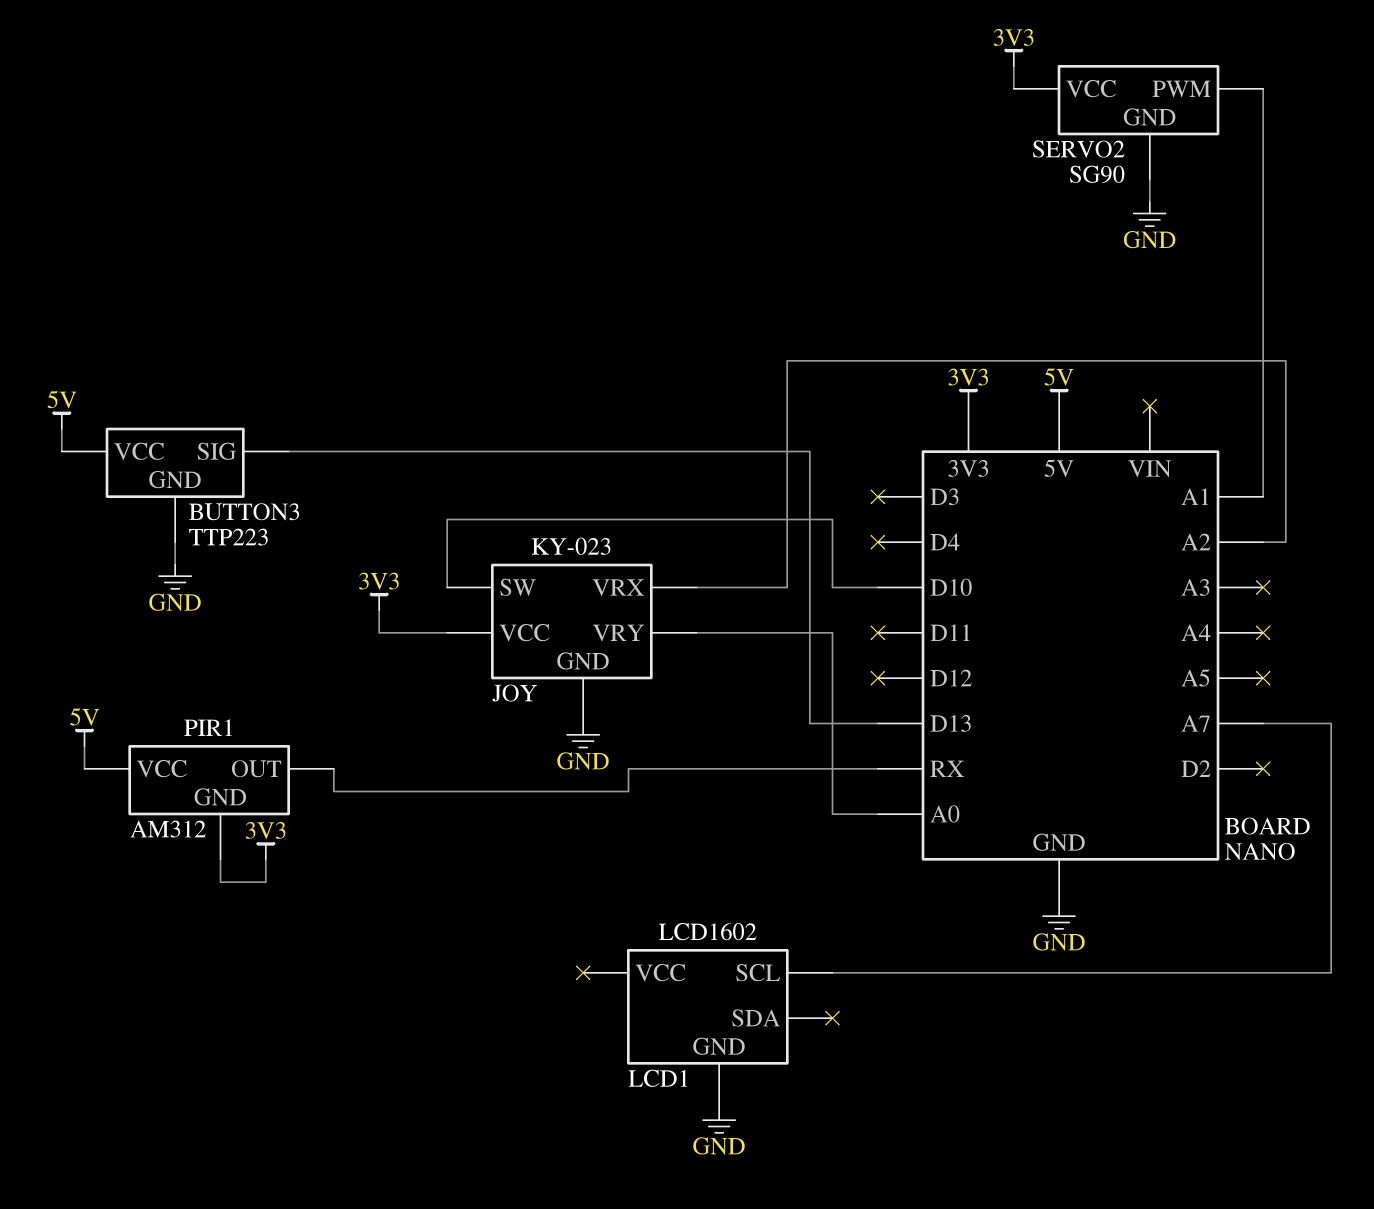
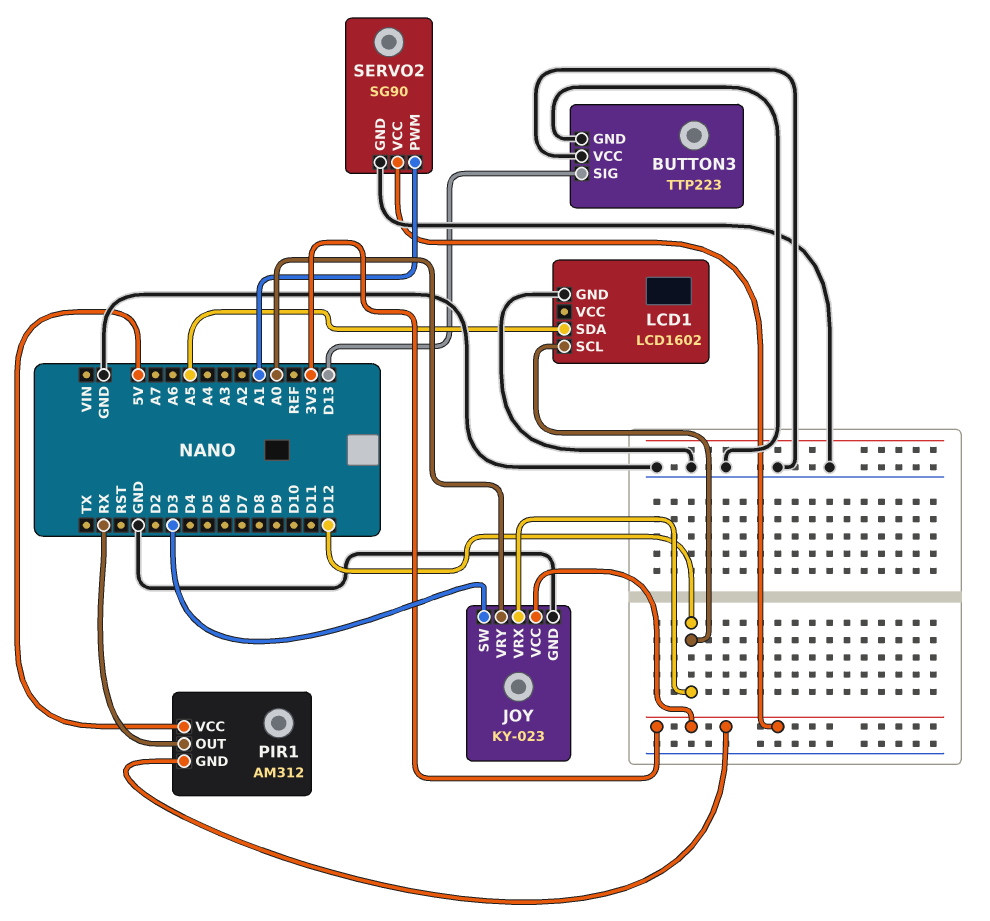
BUTTON3 pin VCC: 5V -> GND
JOY pin SW: D10 -> D3
JOY pin VRX: A2 -> D12
LCD1 pin SCL: A7 -> D12
LCD1 pin SDA: none -> A5

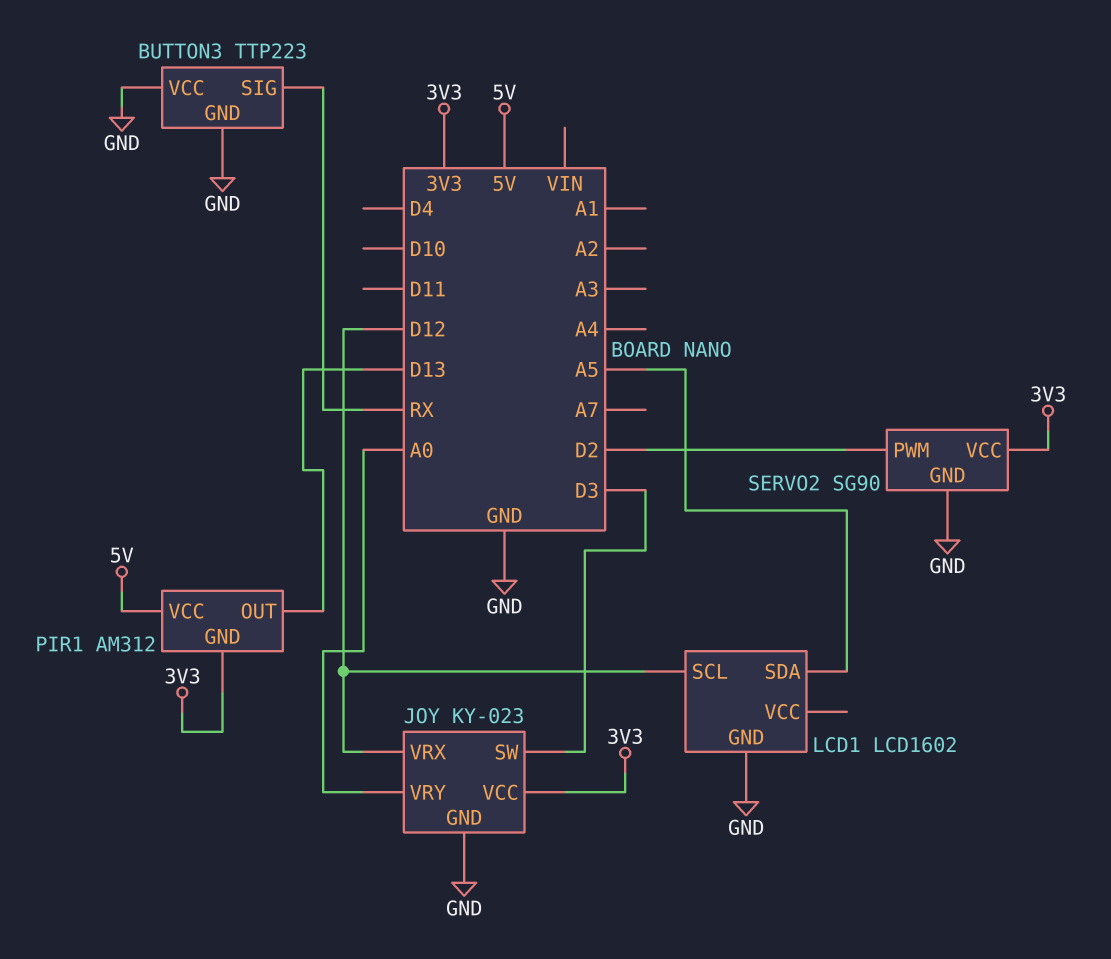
BUTTON3 pin SIG: D13 -> RX
PIR1 pin OUT: RX -> D13
SERVO2 pin PWM: A1 -> D2

